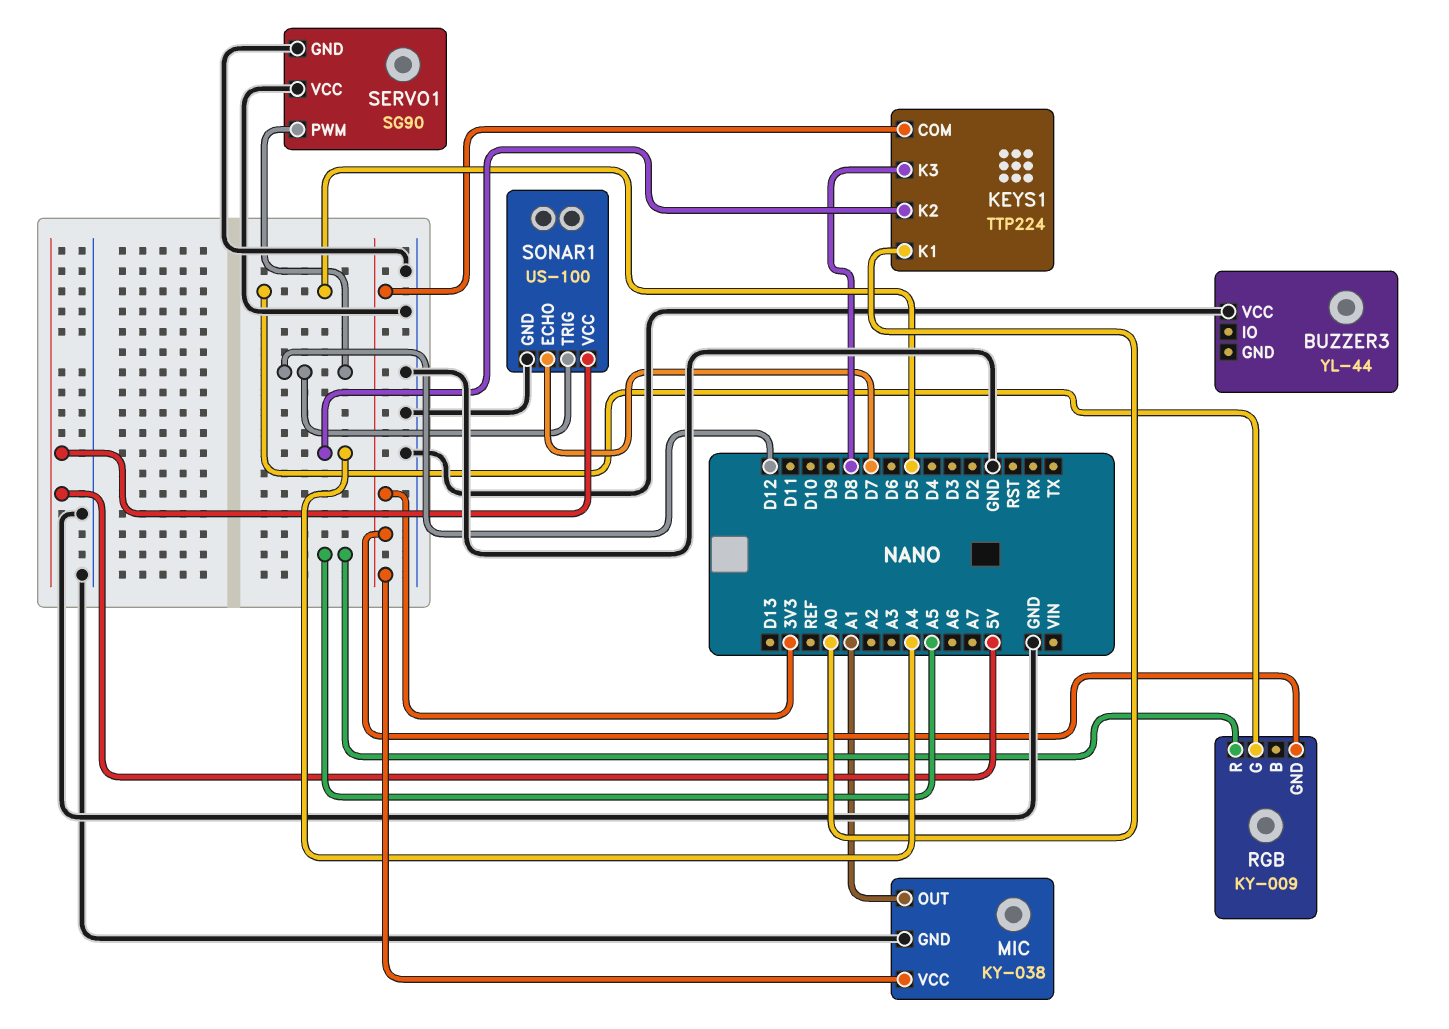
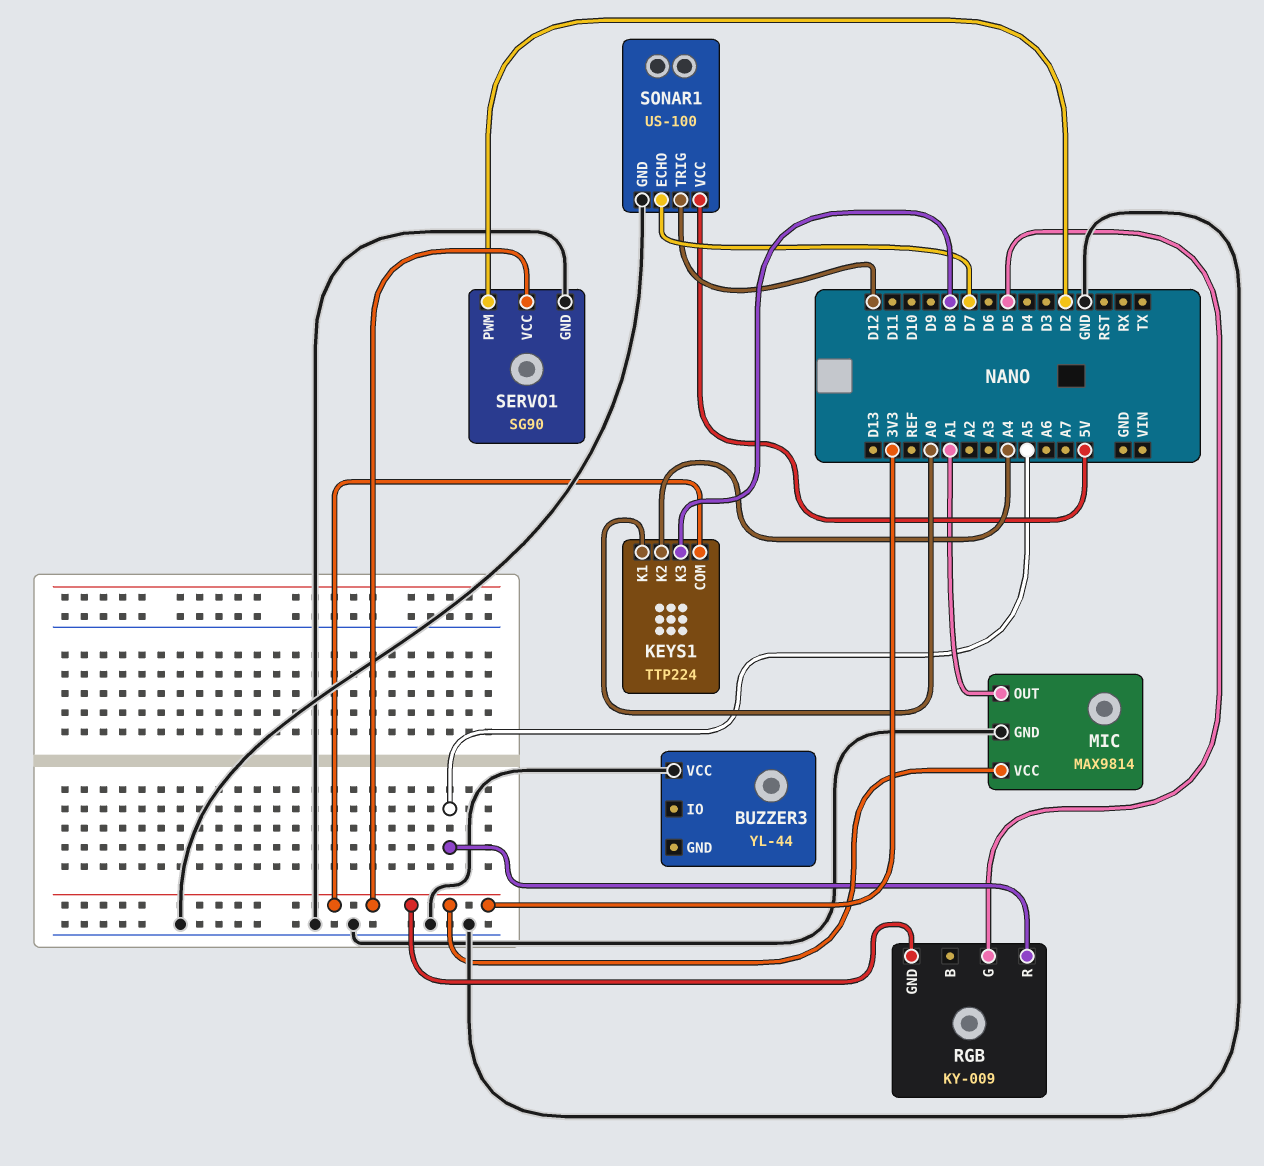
MIC: KY-038 -> MAX9814
SERVO1 pin PWM: D12 -> D2
SERVO1 pin VCC: GND -> 3V3

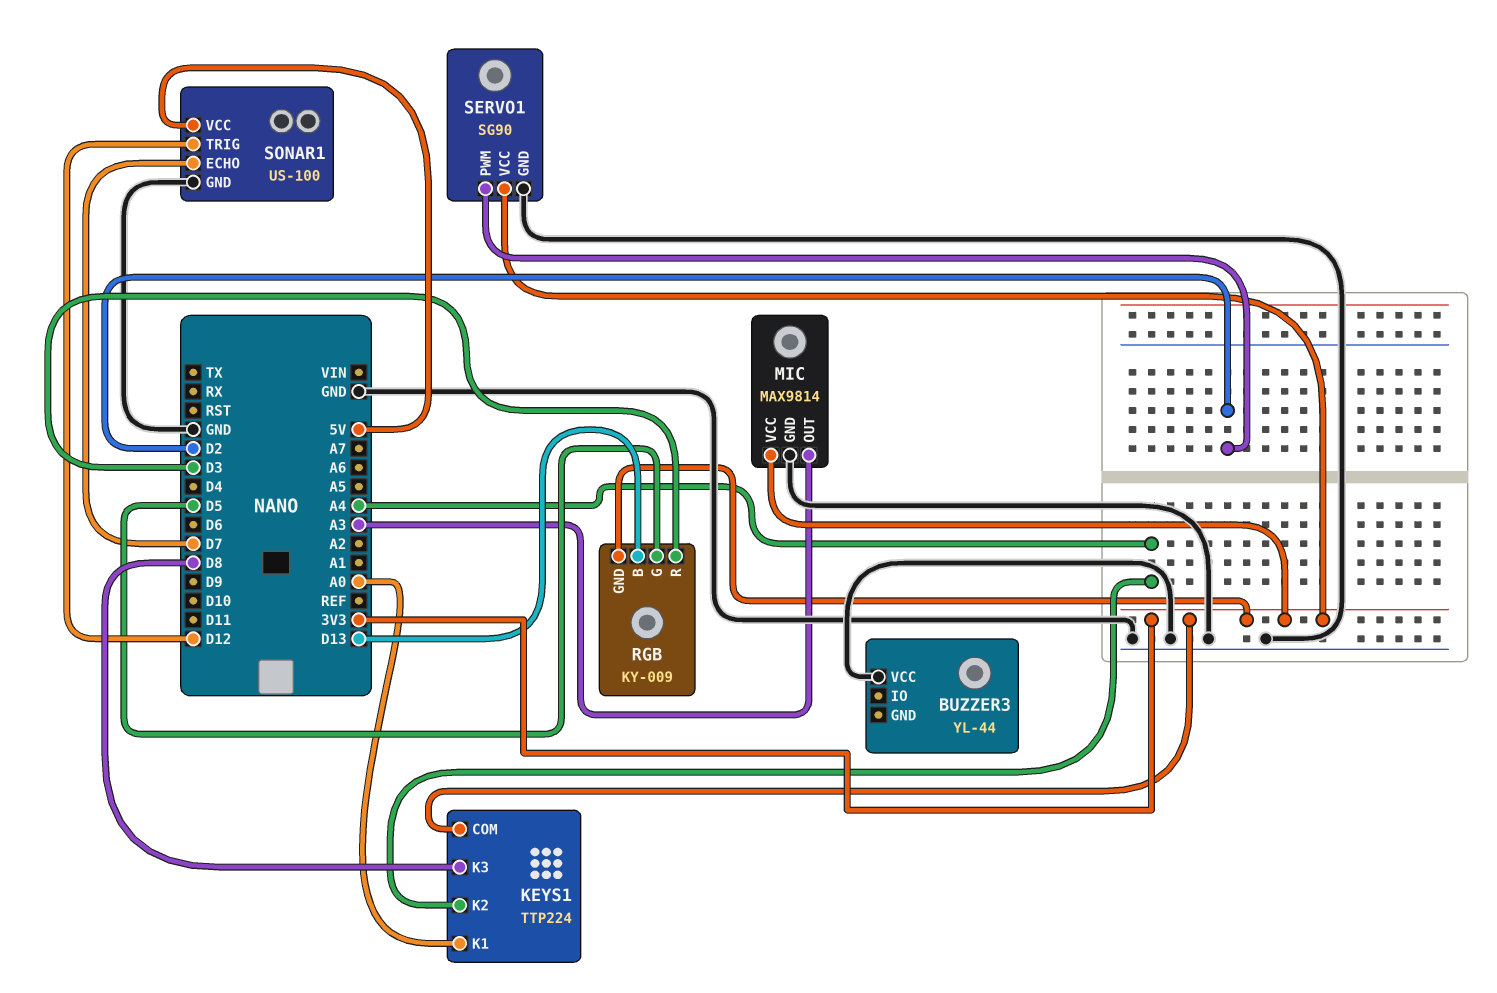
MIC pin OUT: A1 -> A3
RGB pin B: none -> D13
RGB pin R: A5 -> D3

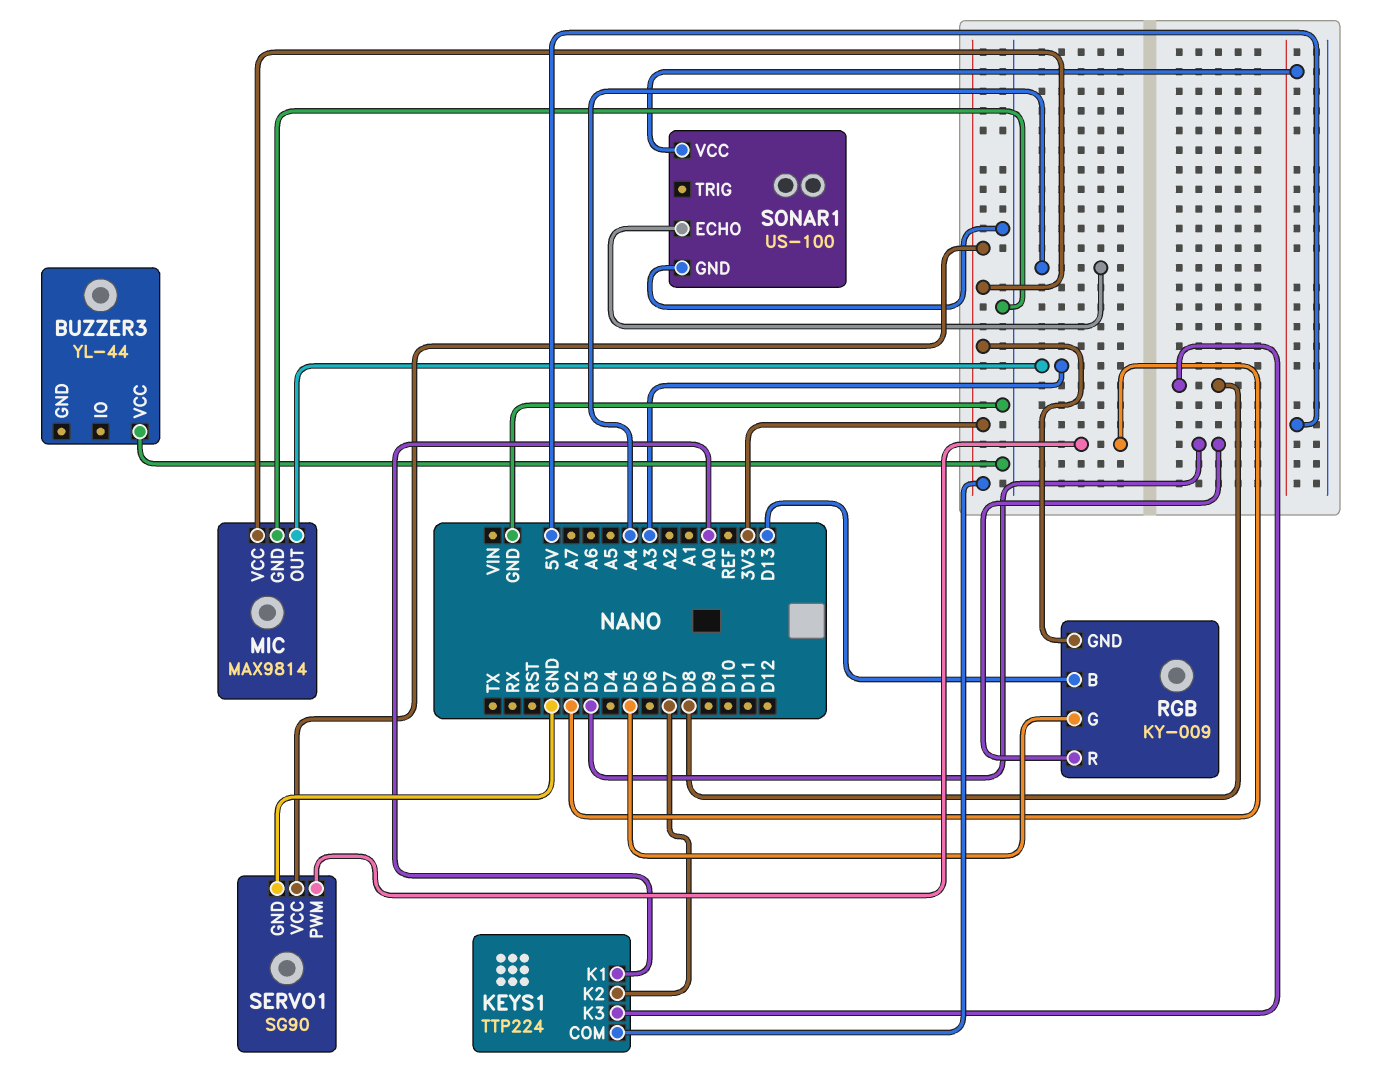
KEYS1 pin K2: A4 -> D7
SONAR1 pin ECHO: D7 -> A4
SONAR1 pin TRIG: D12 -> none

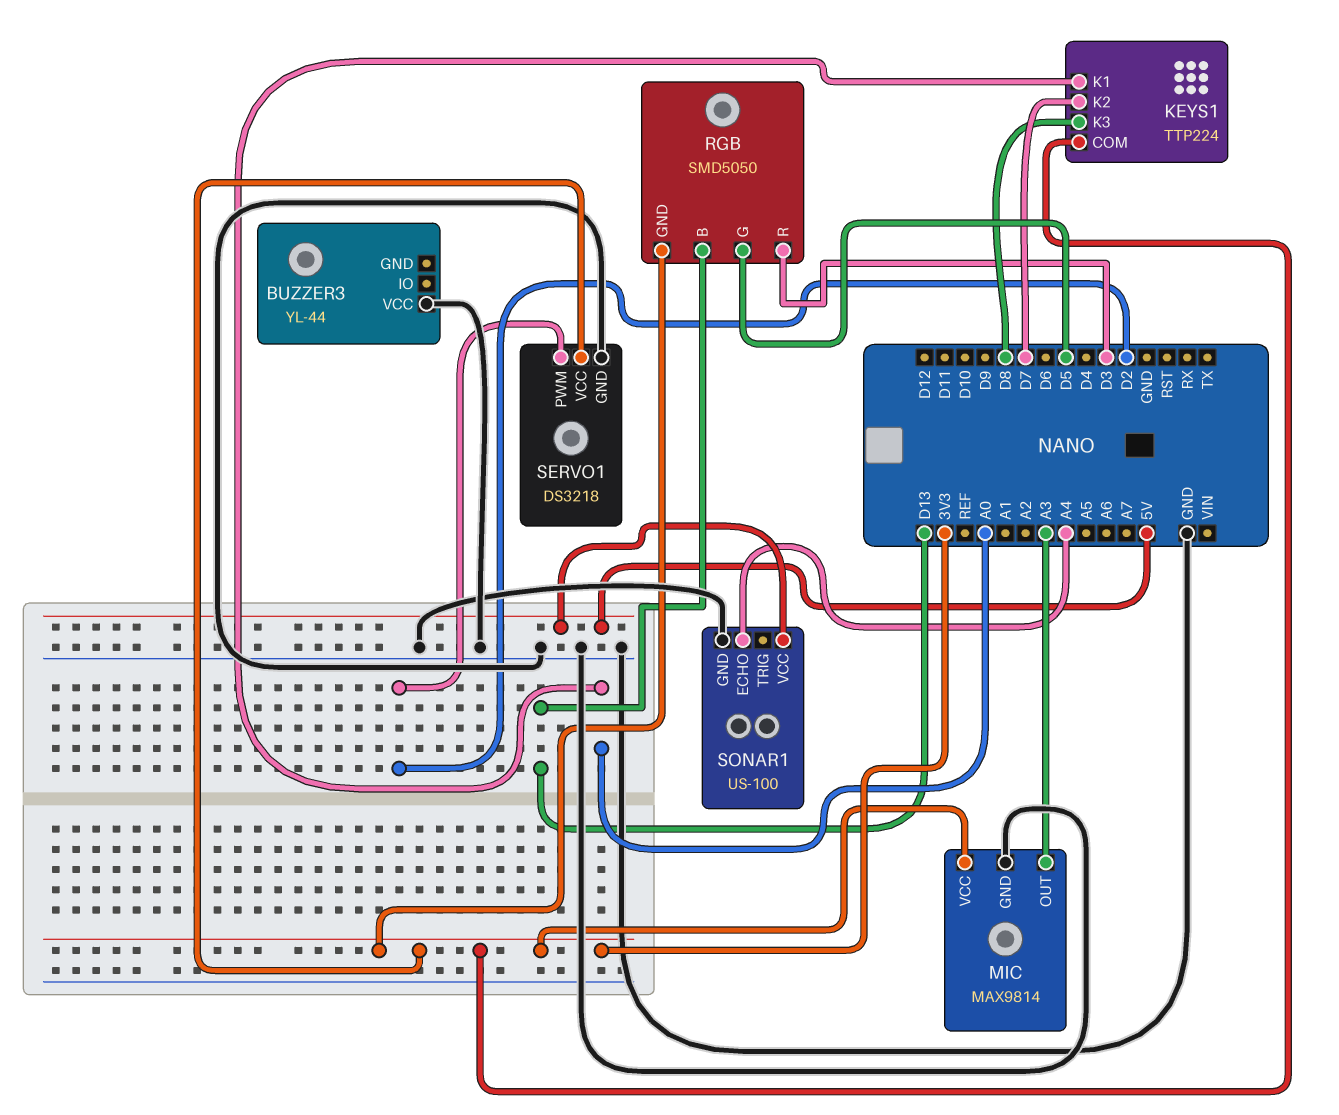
RGB: KY-009 -> SMD5050
SERVO1: SG90 -> DS3218

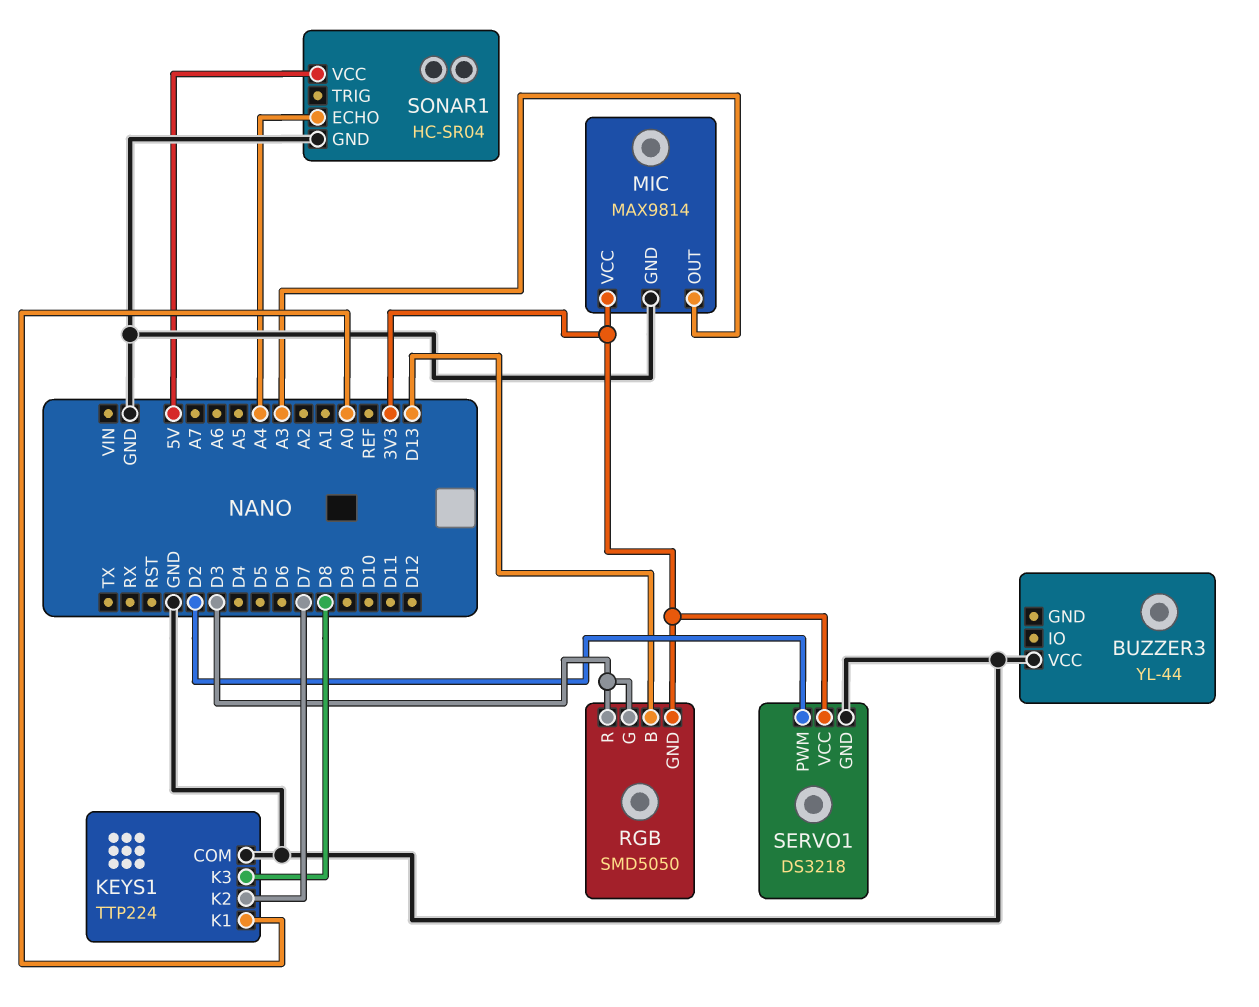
KEYS1 pin COM: 3V3 -> GND
RGB pin G: D5 -> D3
SONAR1: US-100 -> HC-SR04

